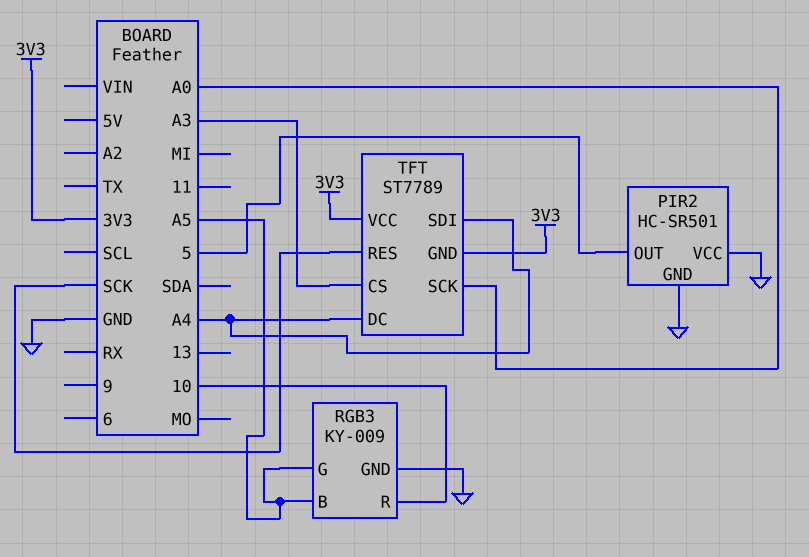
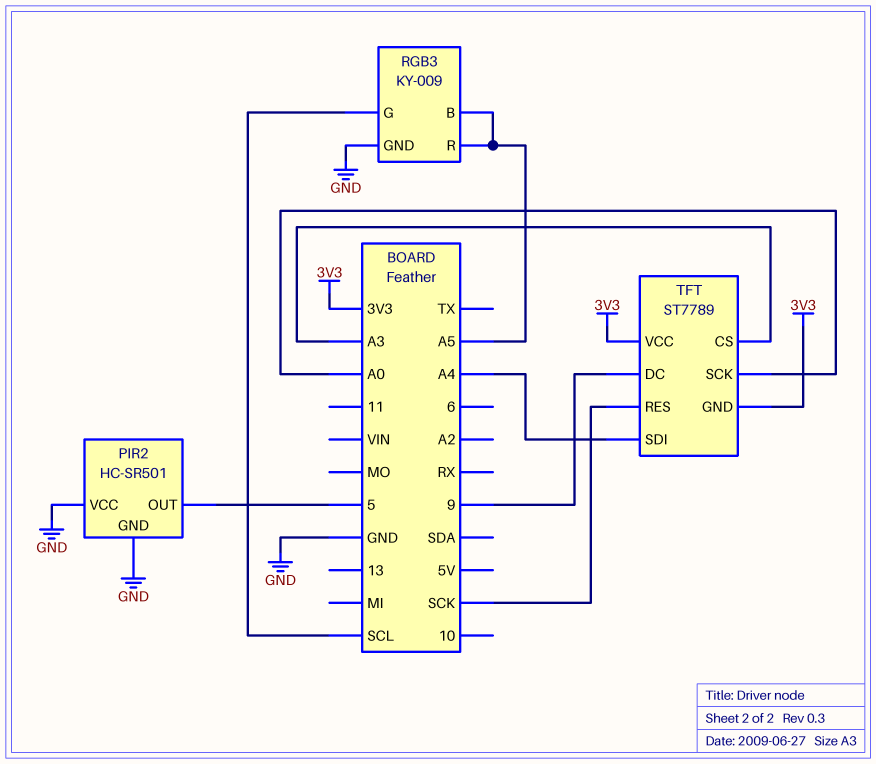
RGB3 pin G: A5 -> SCL
RGB3 pin R: 10 -> A5
TFT pin DC: A4 -> 9

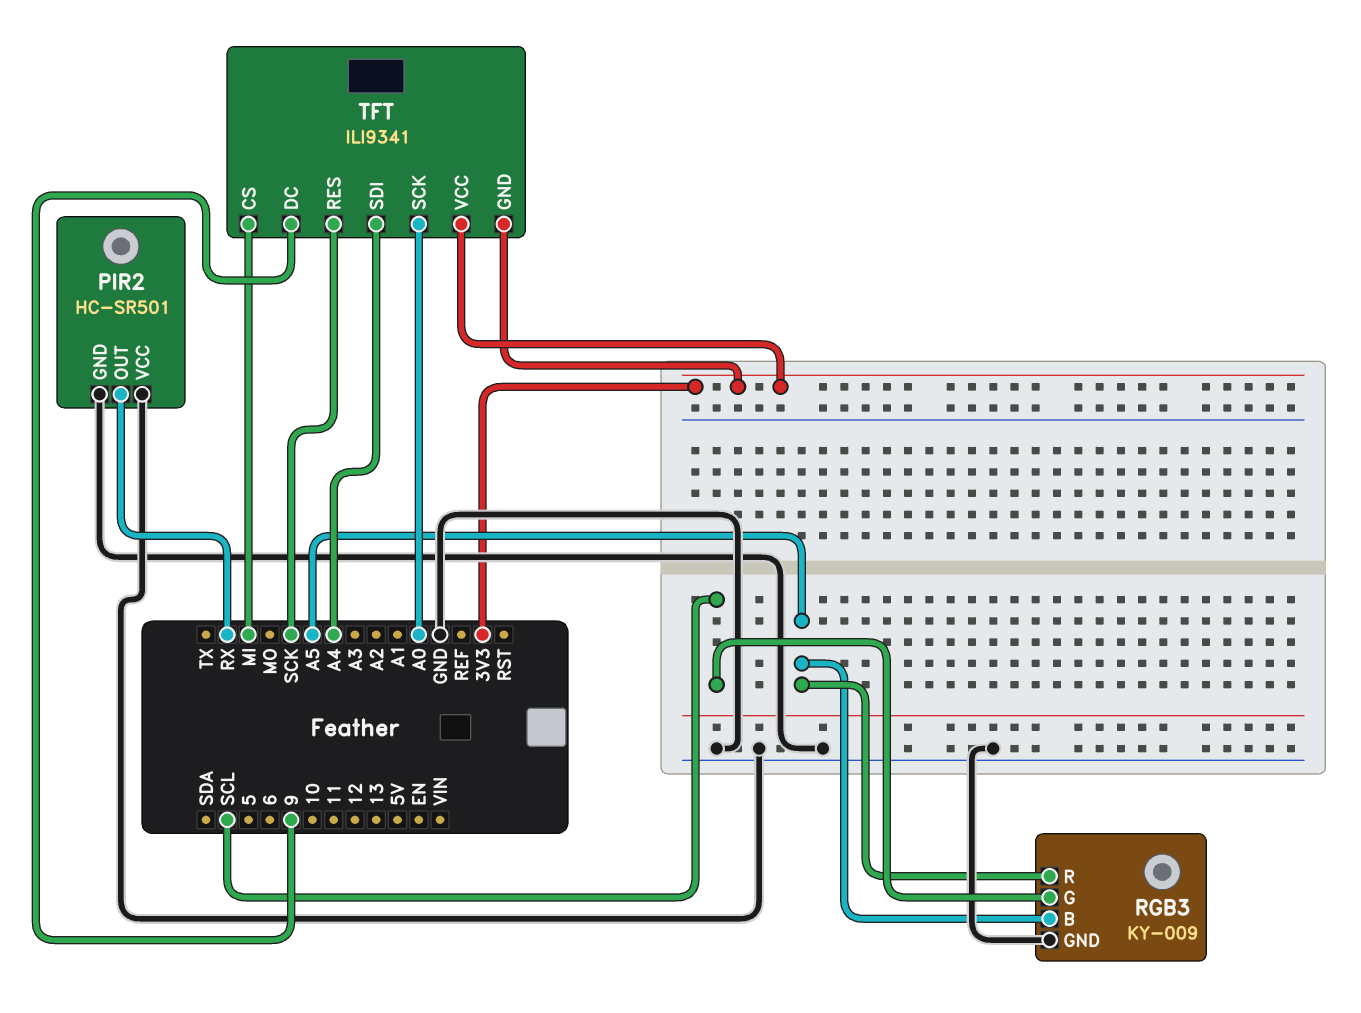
PIR2 pin OUT: 5 -> RX
TFT: ST7789 -> ILI9341
TFT pin CS: A3 -> MI

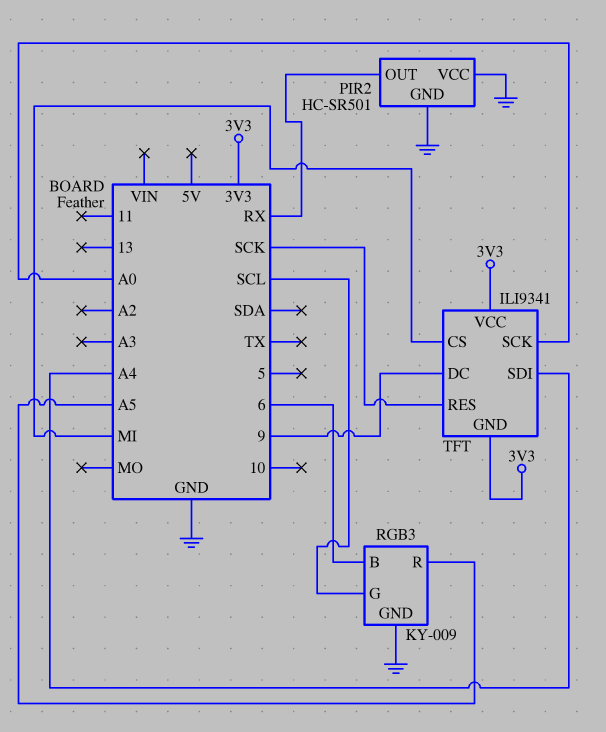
RGB3 pin B: A5 -> 6

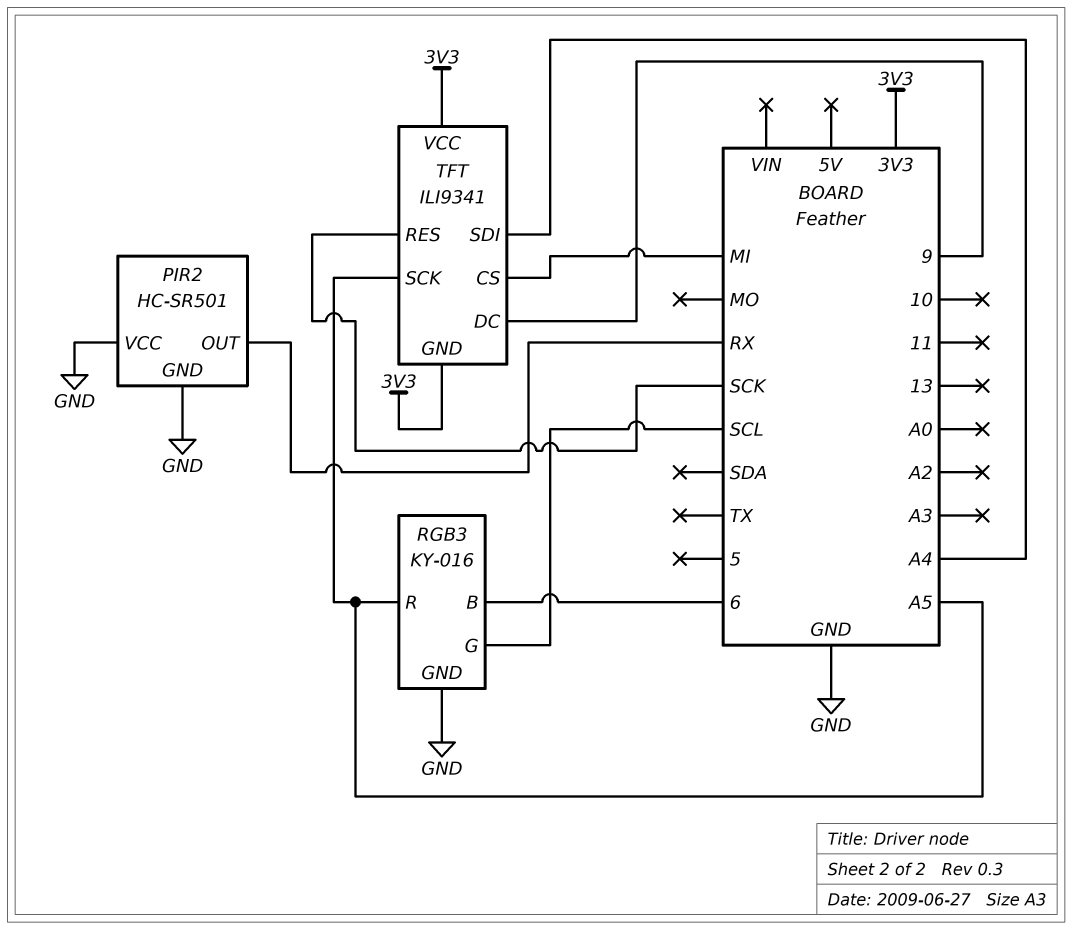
RGB3: KY-009 -> KY-016
TFT pin SCK: A0 -> A5

